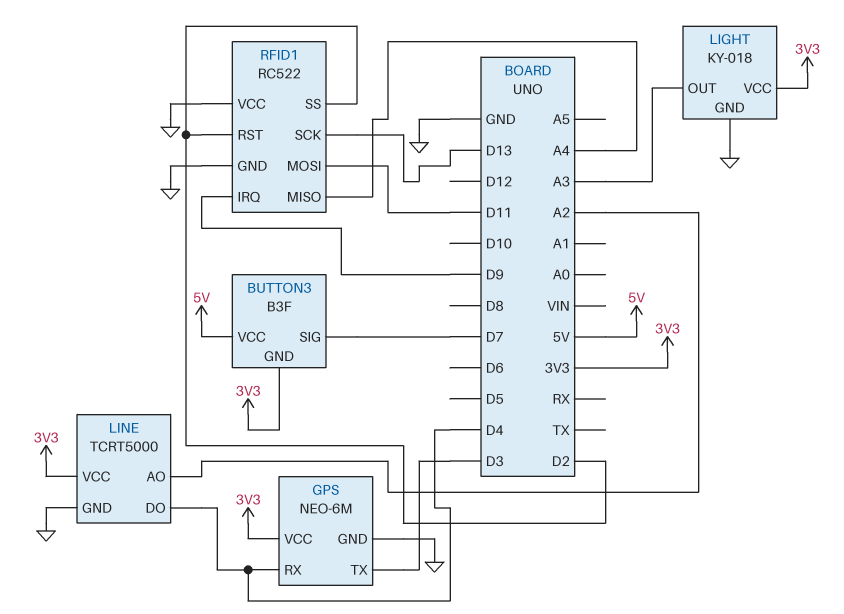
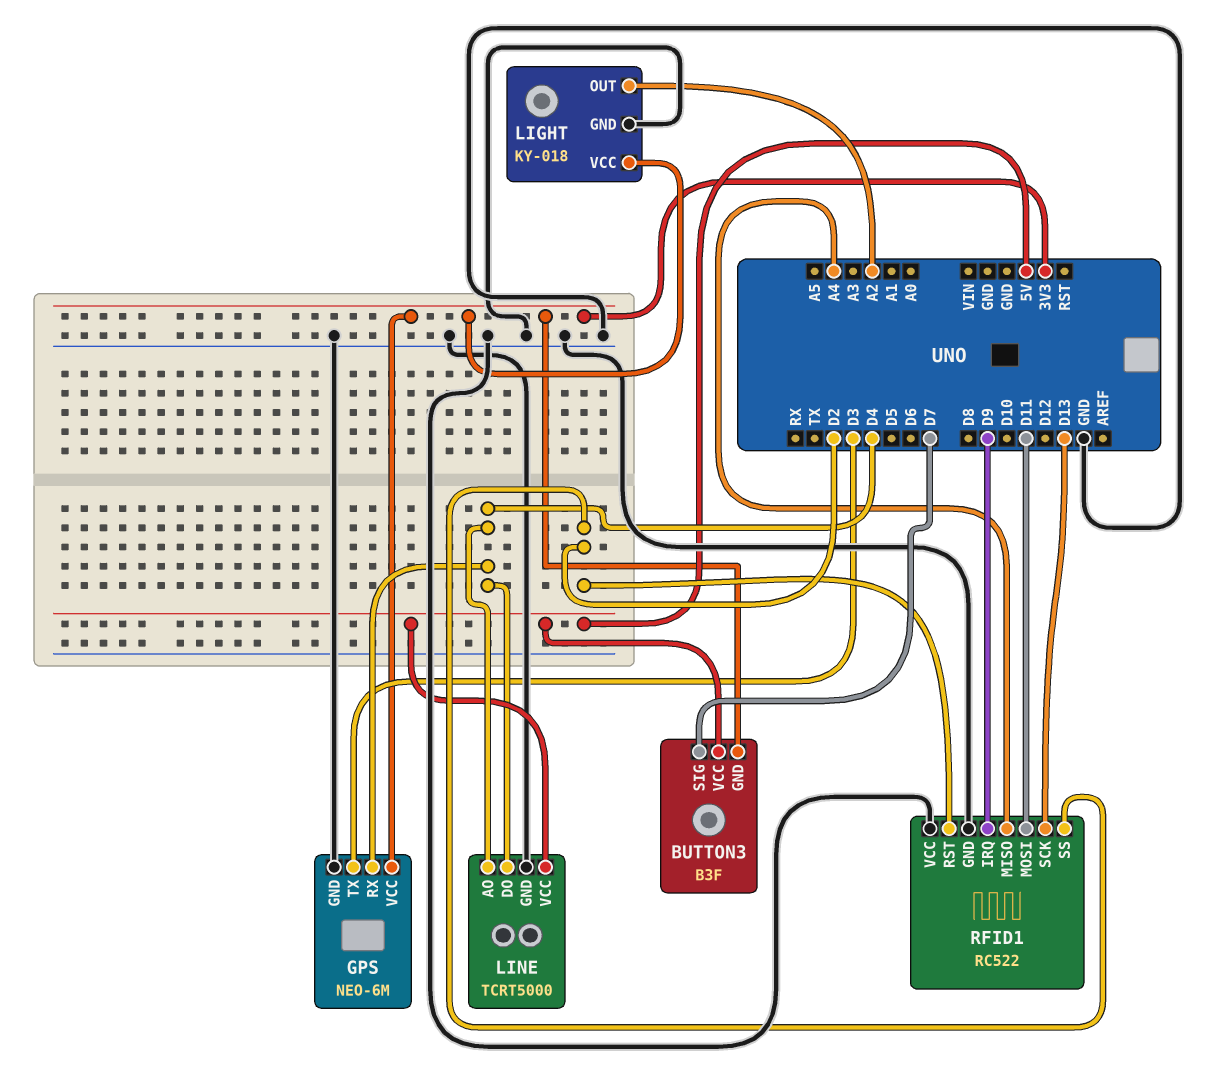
LIGHT pin OUT: A3 -> A2
LINE pin AO: A2 -> D4
LINE pin VCC: 3V3 -> 5V

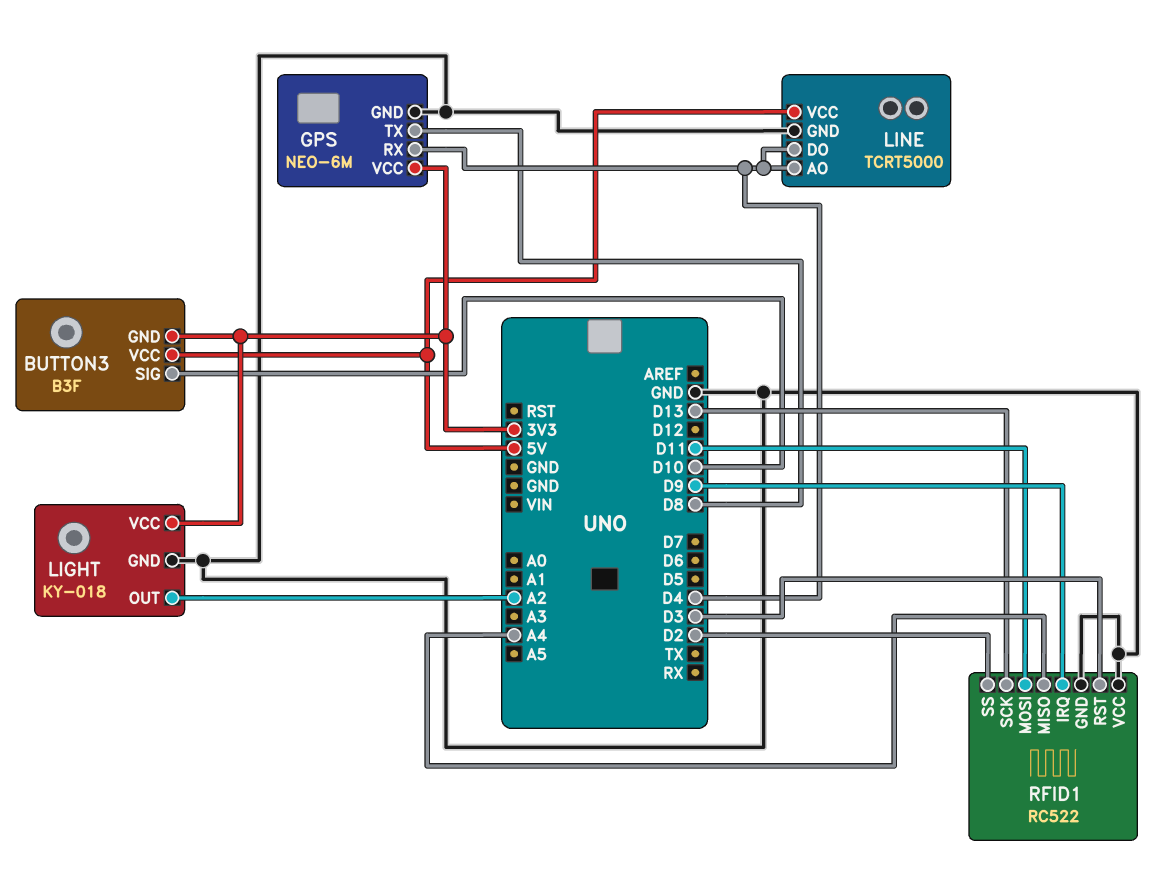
BUTTON3 pin SIG: D7 -> D10
GPS pin TX: D3 -> D8
RFID1 pin RST: D2 -> D3

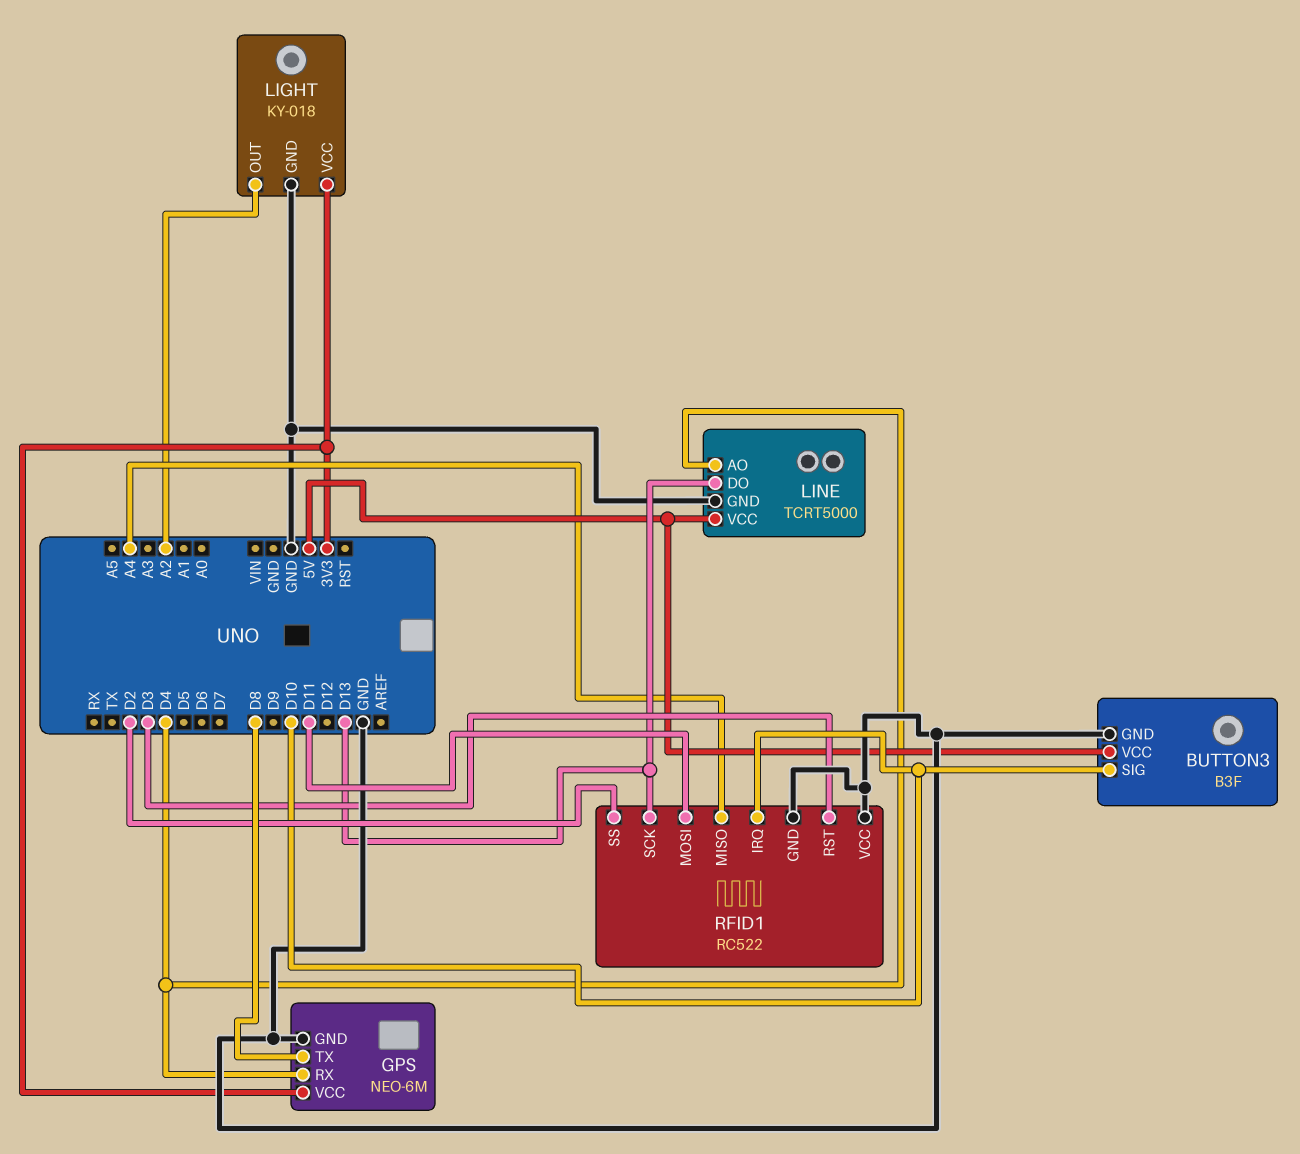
BUTTON3 pin GND: 3V3 -> GND
LINE pin DO: D4 -> D13
RFID1 pin IRQ: D9 -> D10

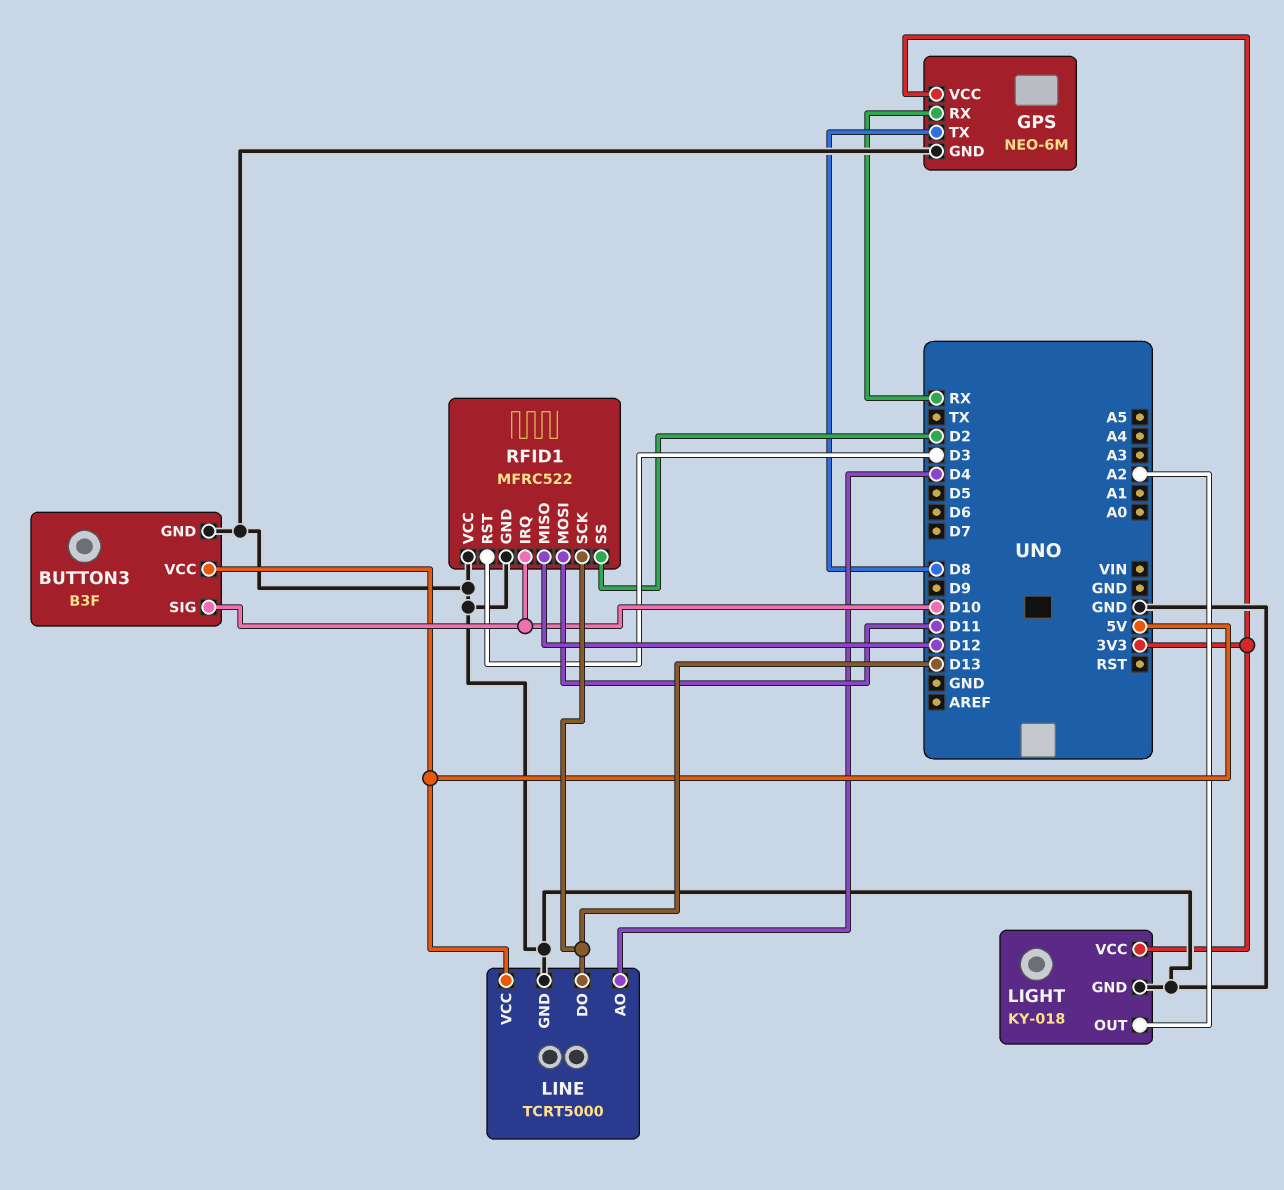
GPS pin RX: D4 -> RX
RFID1: RC522 -> MFRC522
RFID1 pin MISO: A4 -> D12

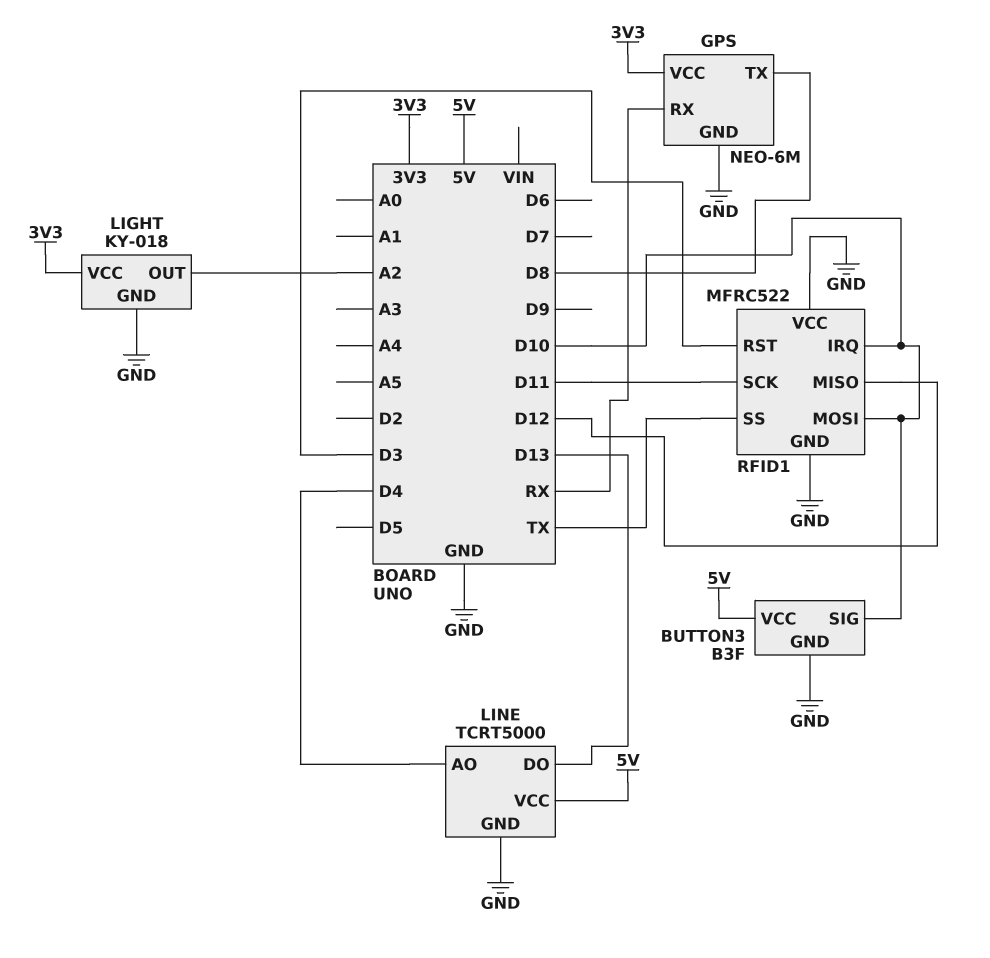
RFID1 pin MOSI: D11 -> D10
RFID1 pin SCK: D13 -> D11
RFID1 pin SS: D2 -> TX

